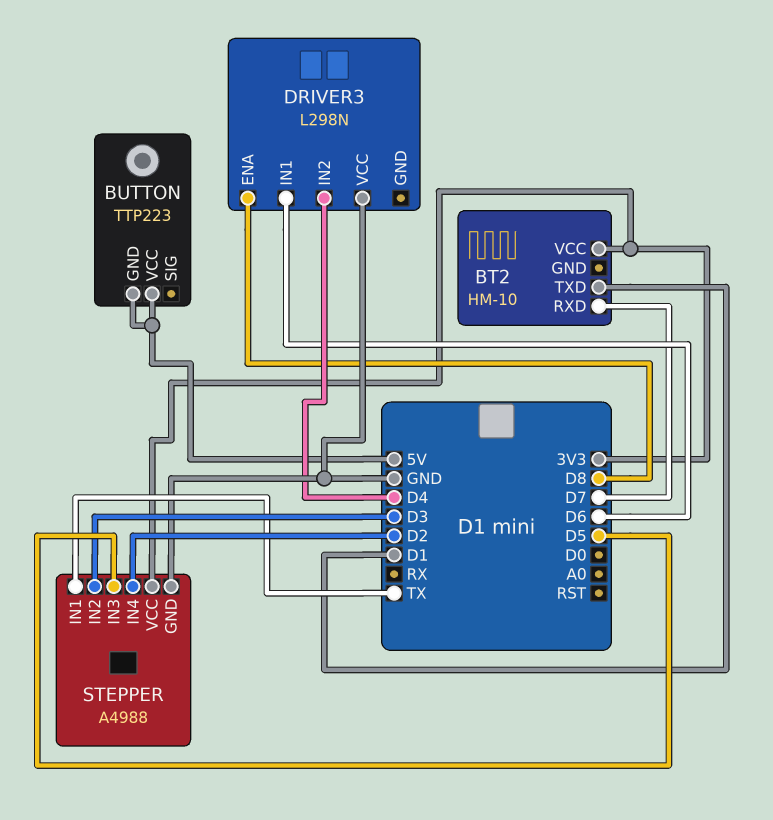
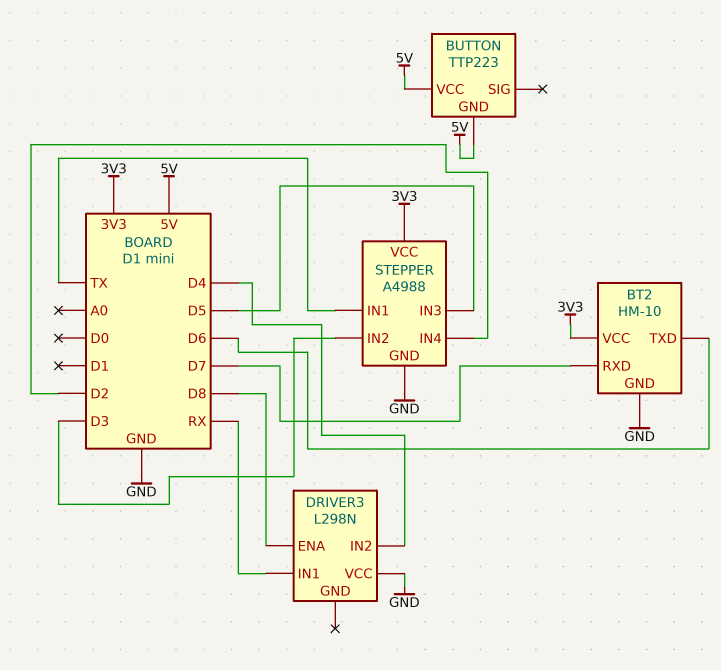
BT2 pin GND: none -> GND
BT2 pin TXD: D1 -> D6
DRIVER3 pin IN1: D6 -> RX

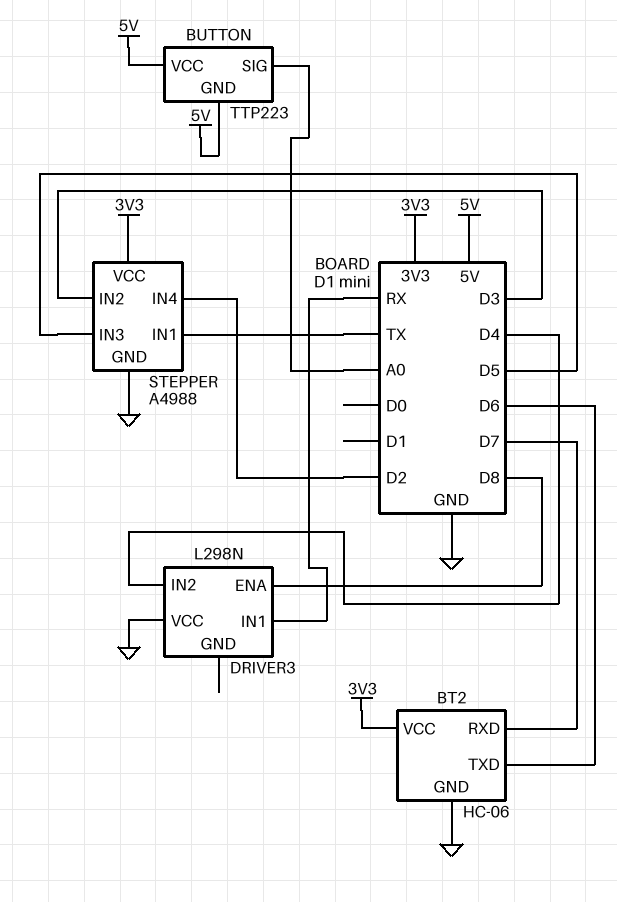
BT2: HM-10 -> HC-06
BUTTON pin SIG: none -> A0

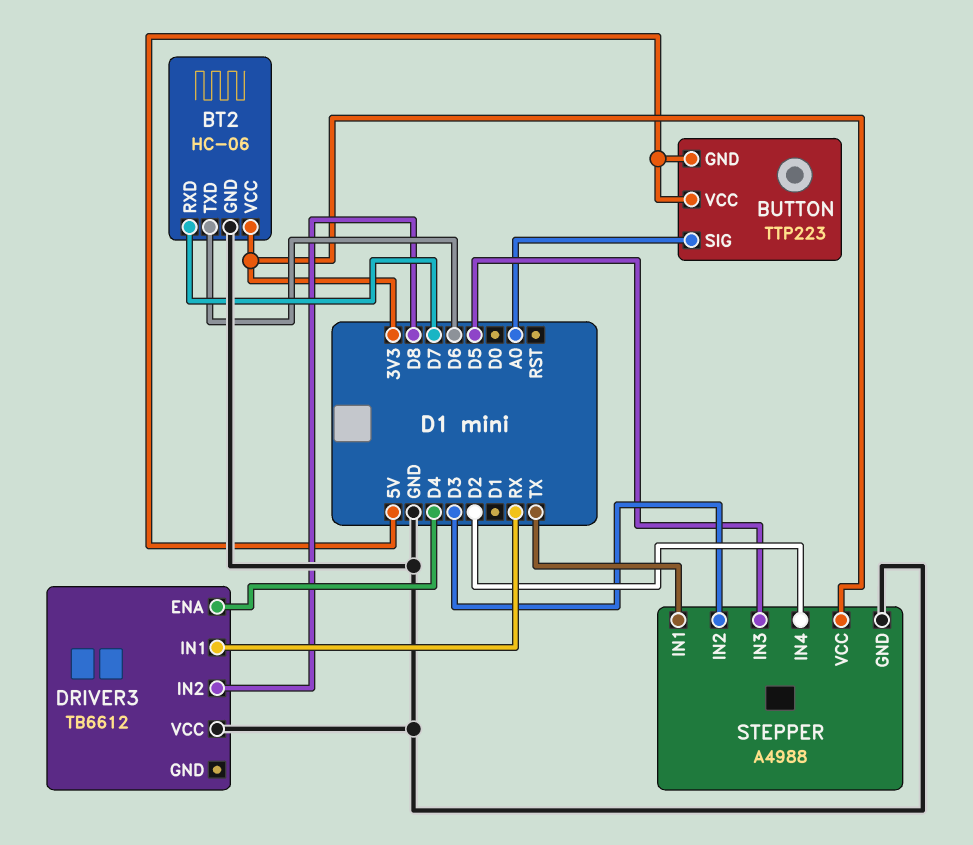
DRIVER3: L298N -> TB6612
DRIVER3 pin ENA: D8 -> D4
DRIVER3 pin IN2: D4 -> D8

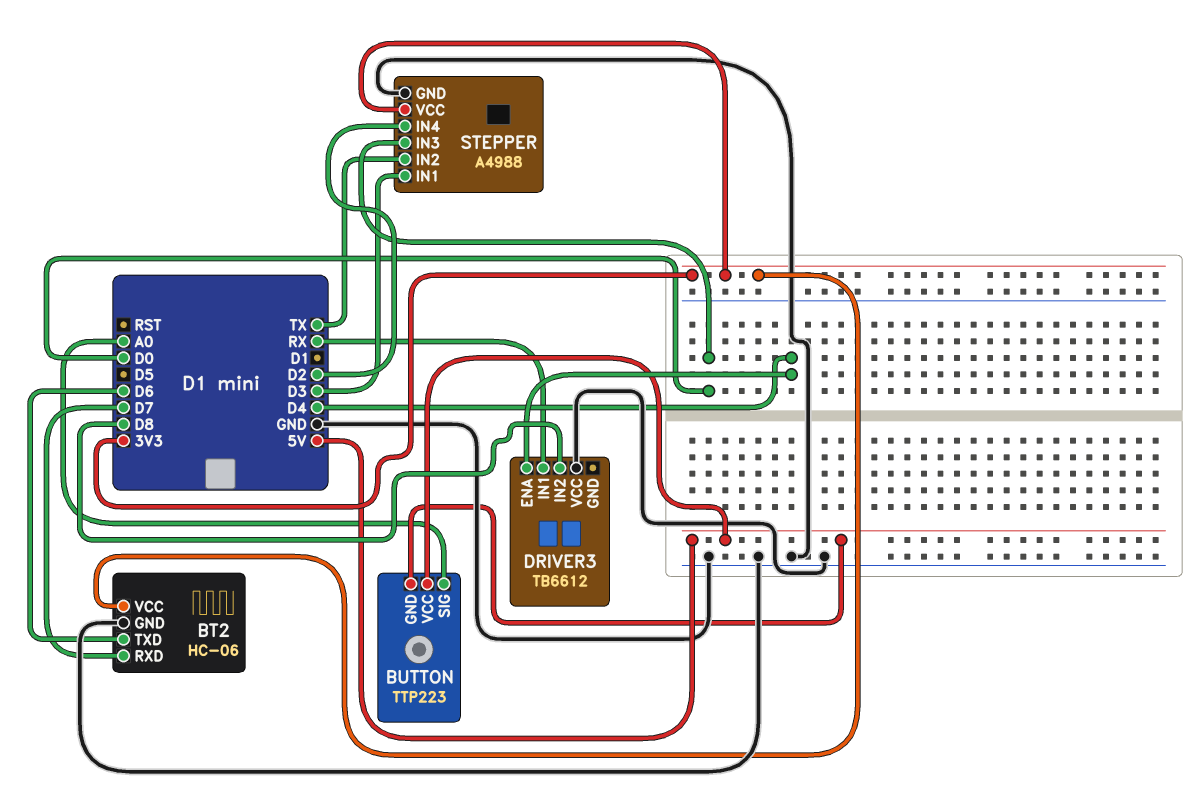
STEPPER pin IN1: TX -> D3
STEPPER pin IN2: D3 -> TX
STEPPER pin IN3: D5 -> D0

